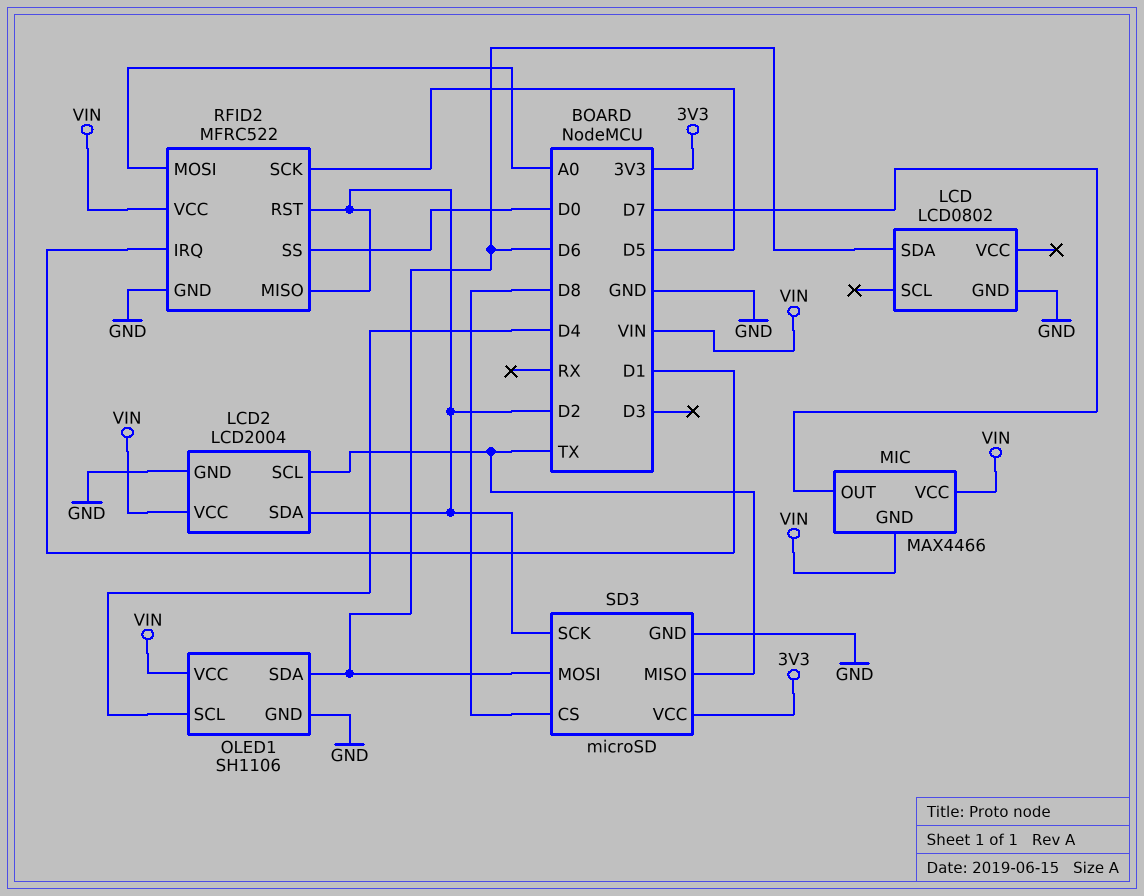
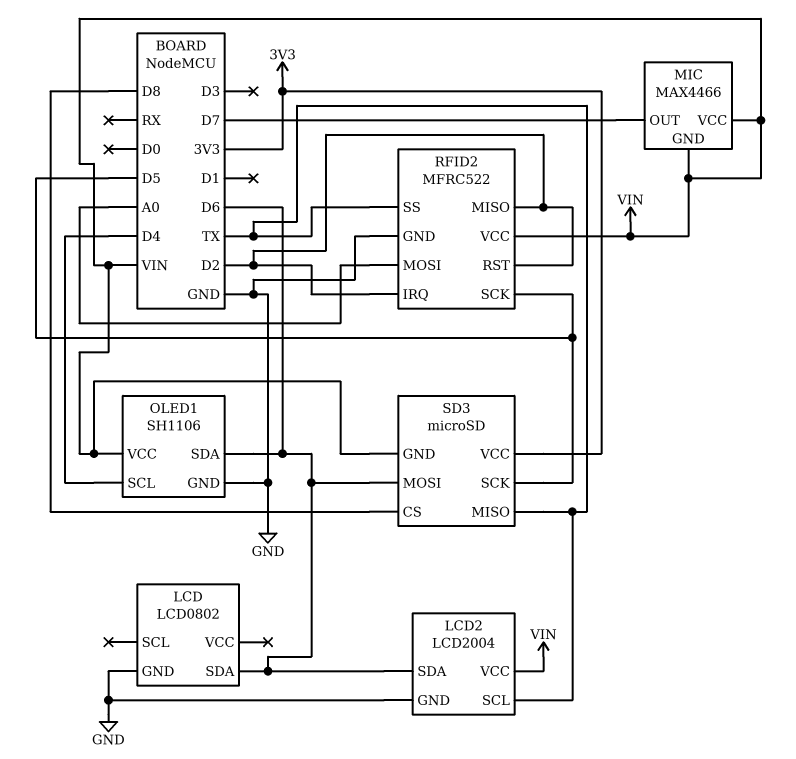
LCD2 pin SDA: D2 -> D6
RFID2 pin IRQ: D1 -> D2
RFID2 pin SS: D0 -> TX
SD3 pin GND: GND -> VIN
SD3 pin SCK: D2 -> D5

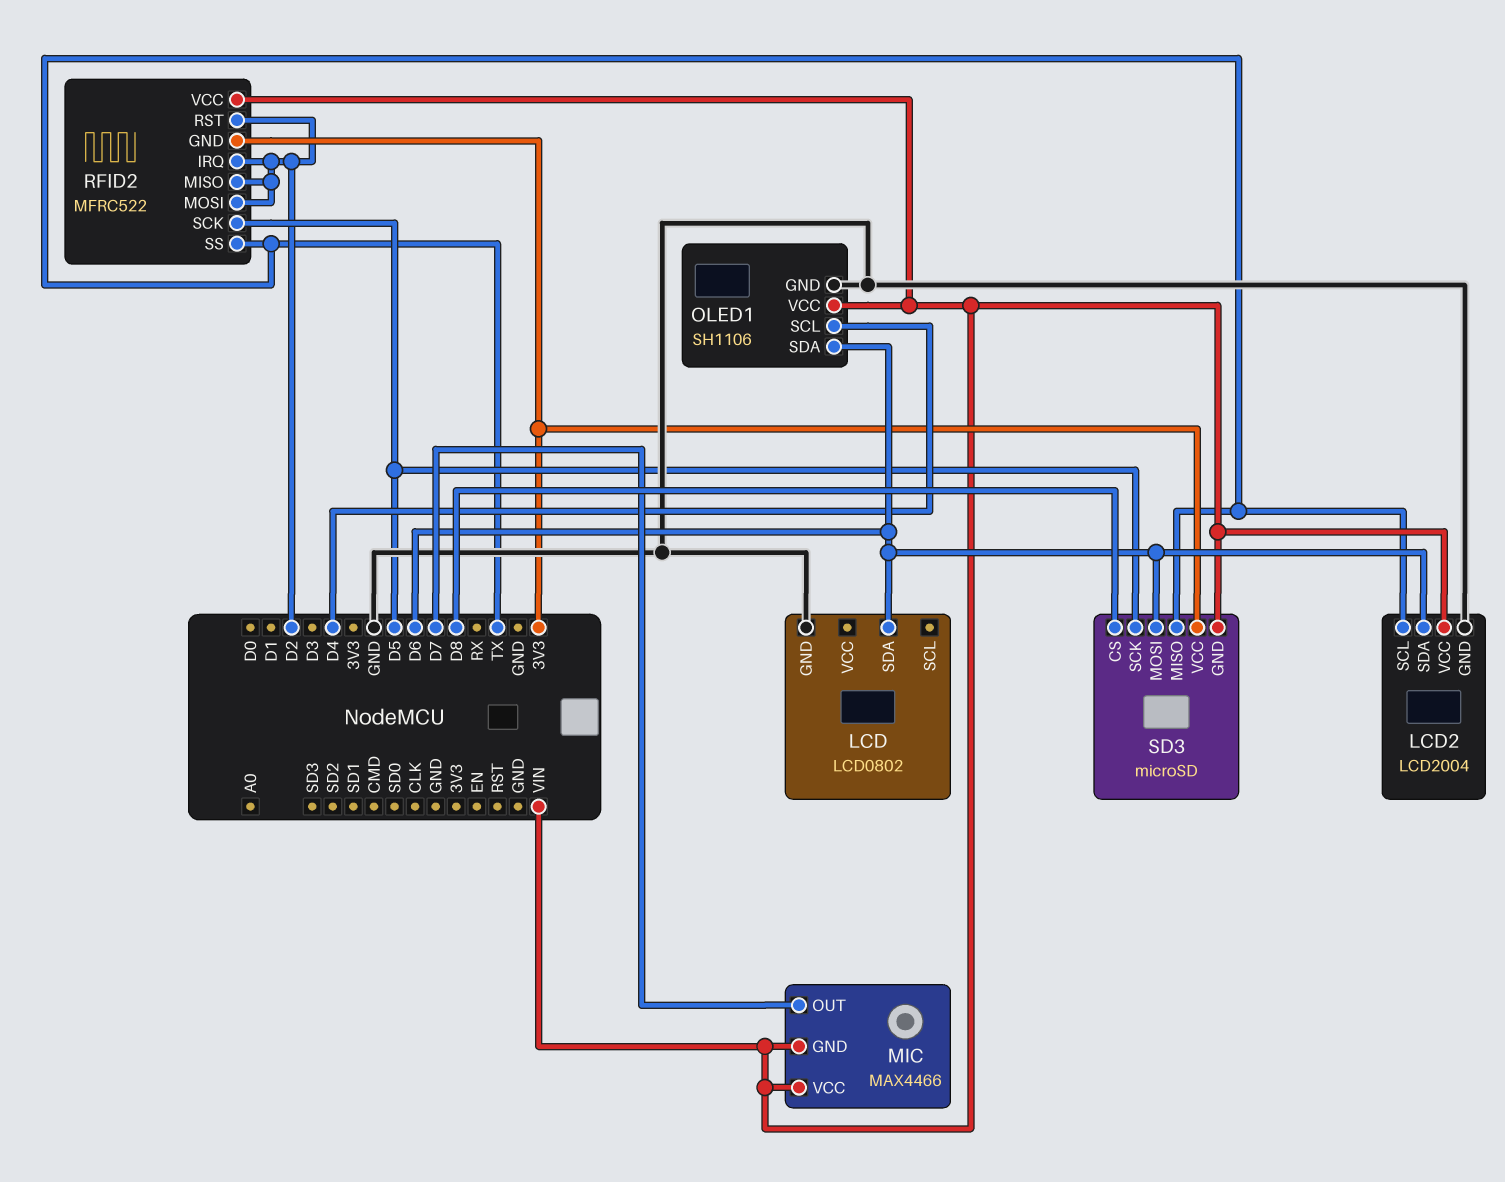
RFID2 pin GND: GND -> 3V3
RFID2 pin MOSI: A0 -> D2

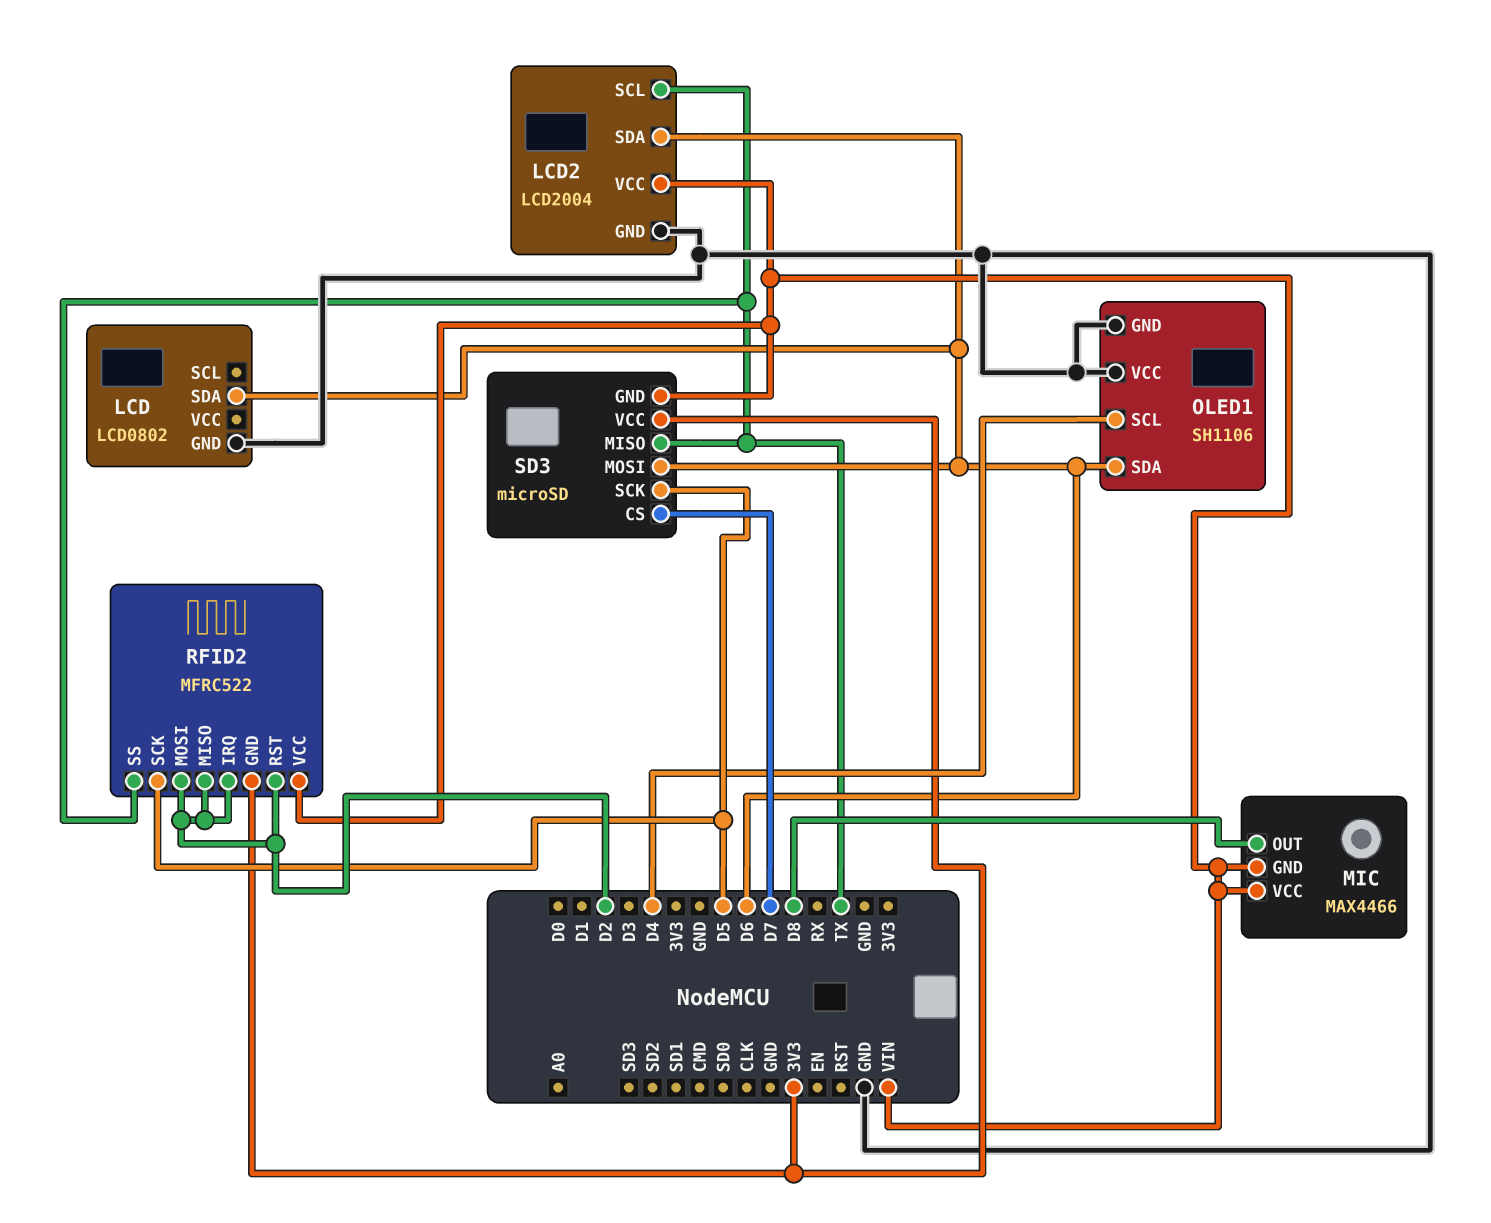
MIC pin OUT: D7 -> D8
OLED1 pin VCC: VIN -> GND
SD3 pin CS: D8 -> D7

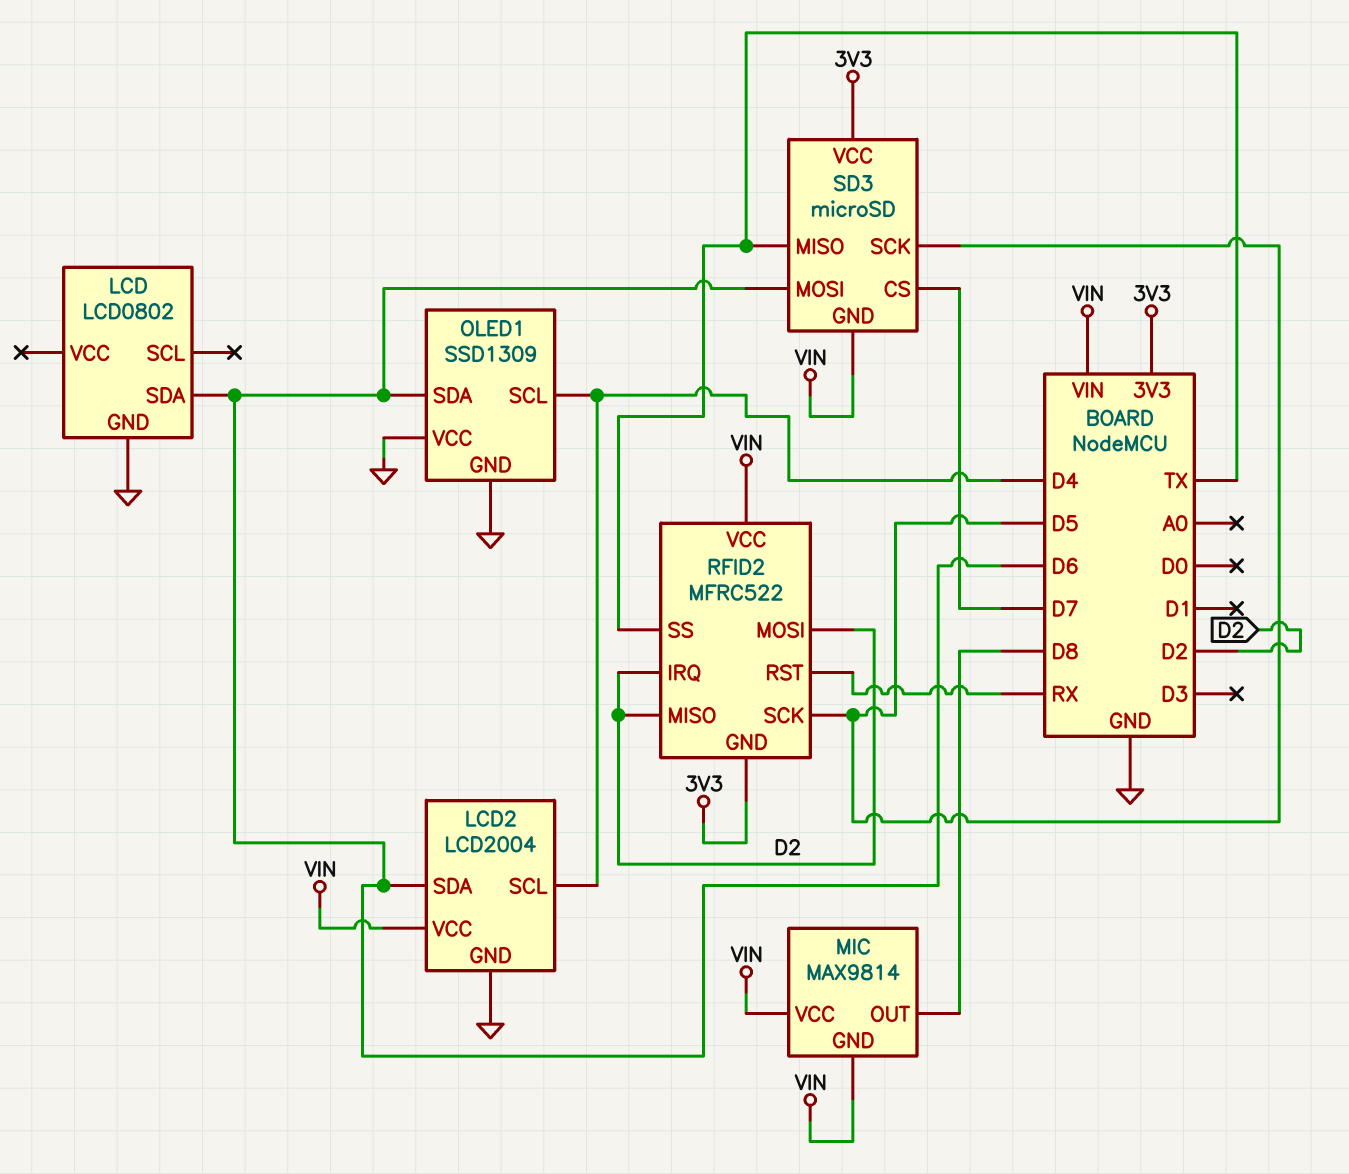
LCD2 pin SCL: TX -> D4
MIC: MAX4466 -> MAX9814
OLED1: SH1106 -> SSD1309
RFID2 pin RST: D2 -> RX

